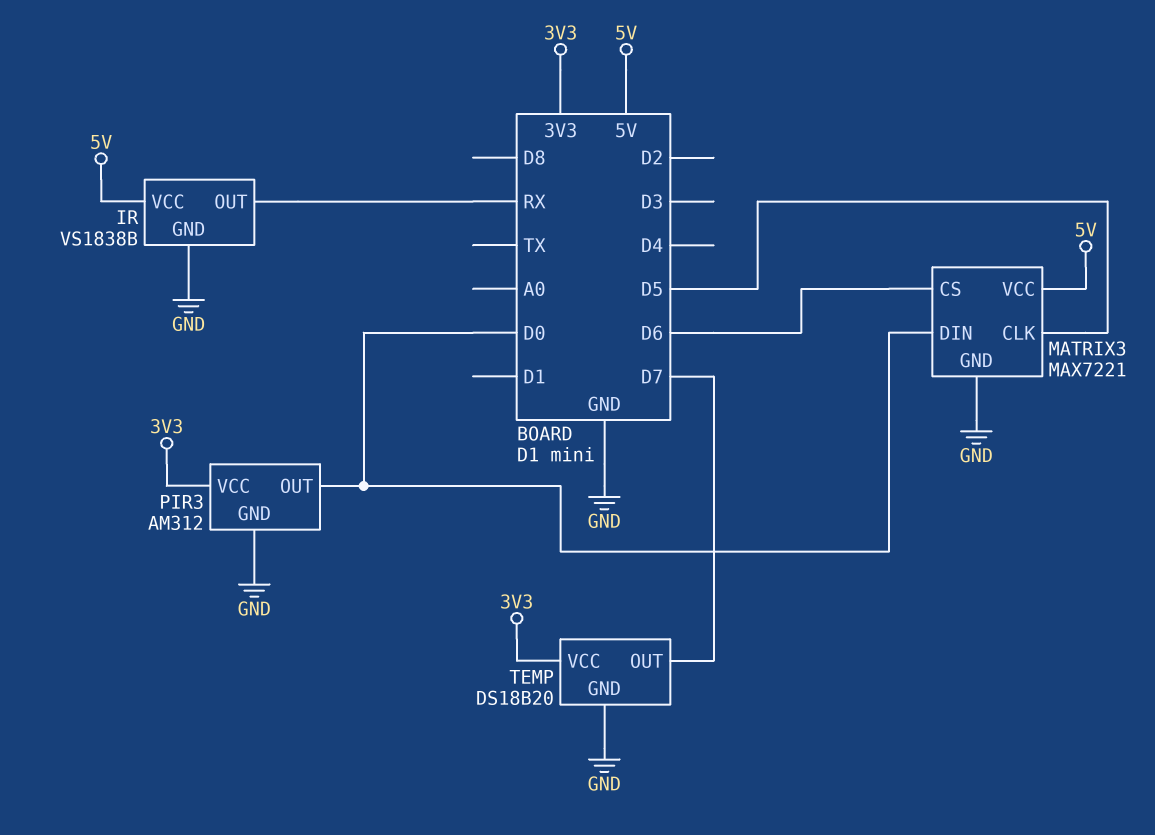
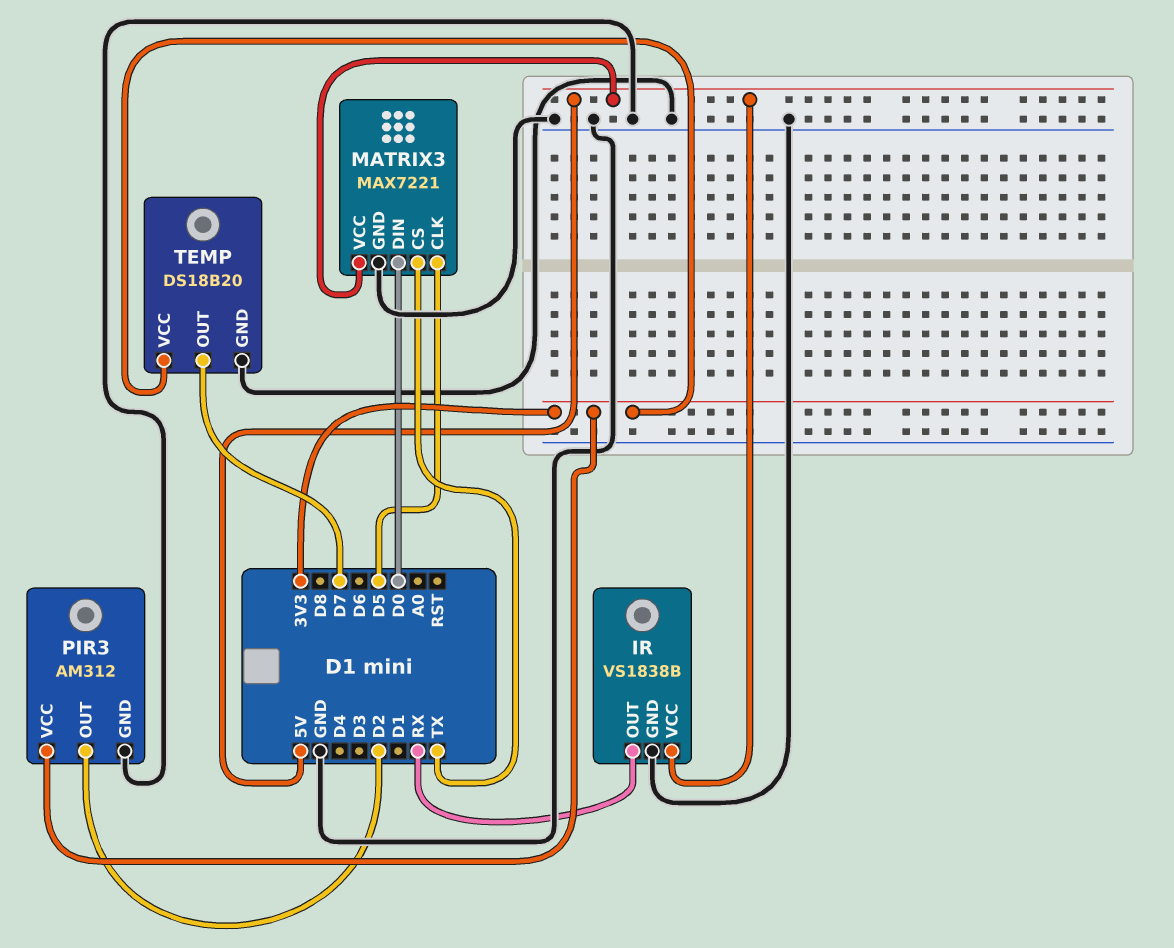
MATRIX3 pin CS: D6 -> TX
PIR3 pin OUT: D0 -> D2

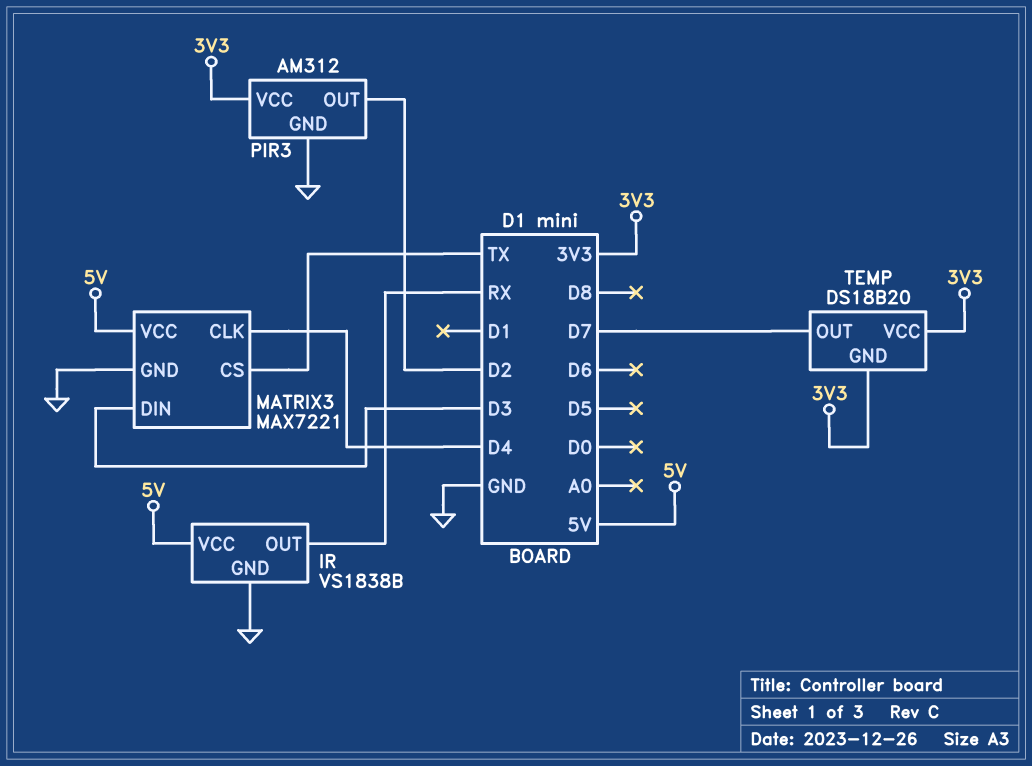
MATRIX3 pin CLK: D5 -> D4
MATRIX3 pin DIN: D0 -> D3
TEMP pin GND: GND -> 3V3

